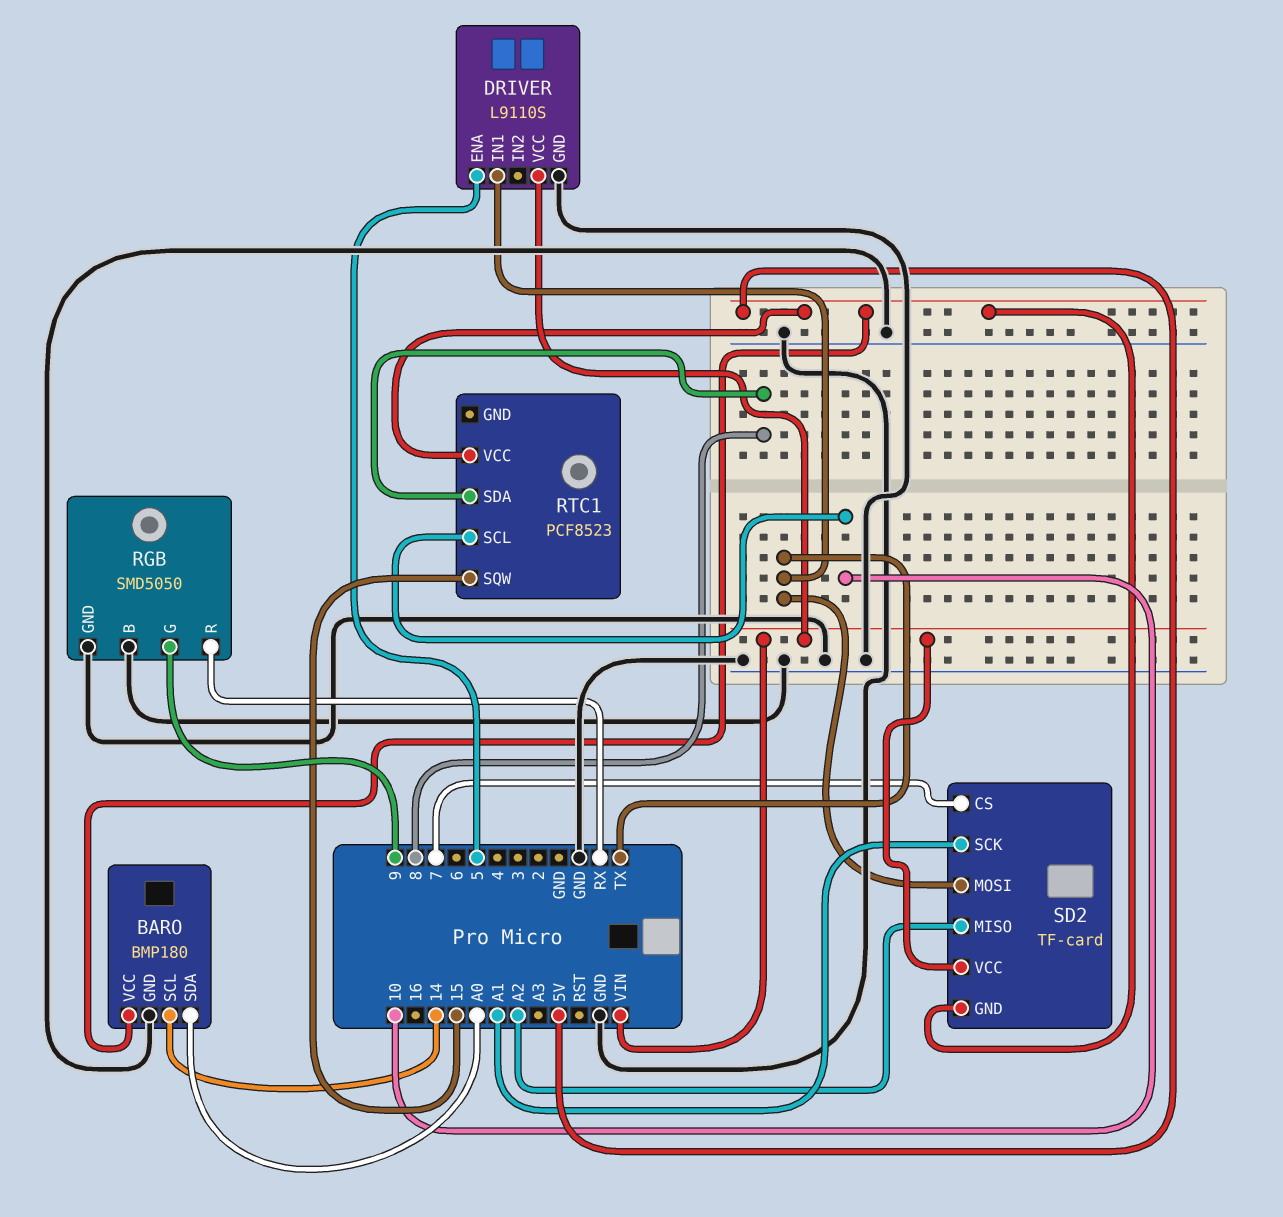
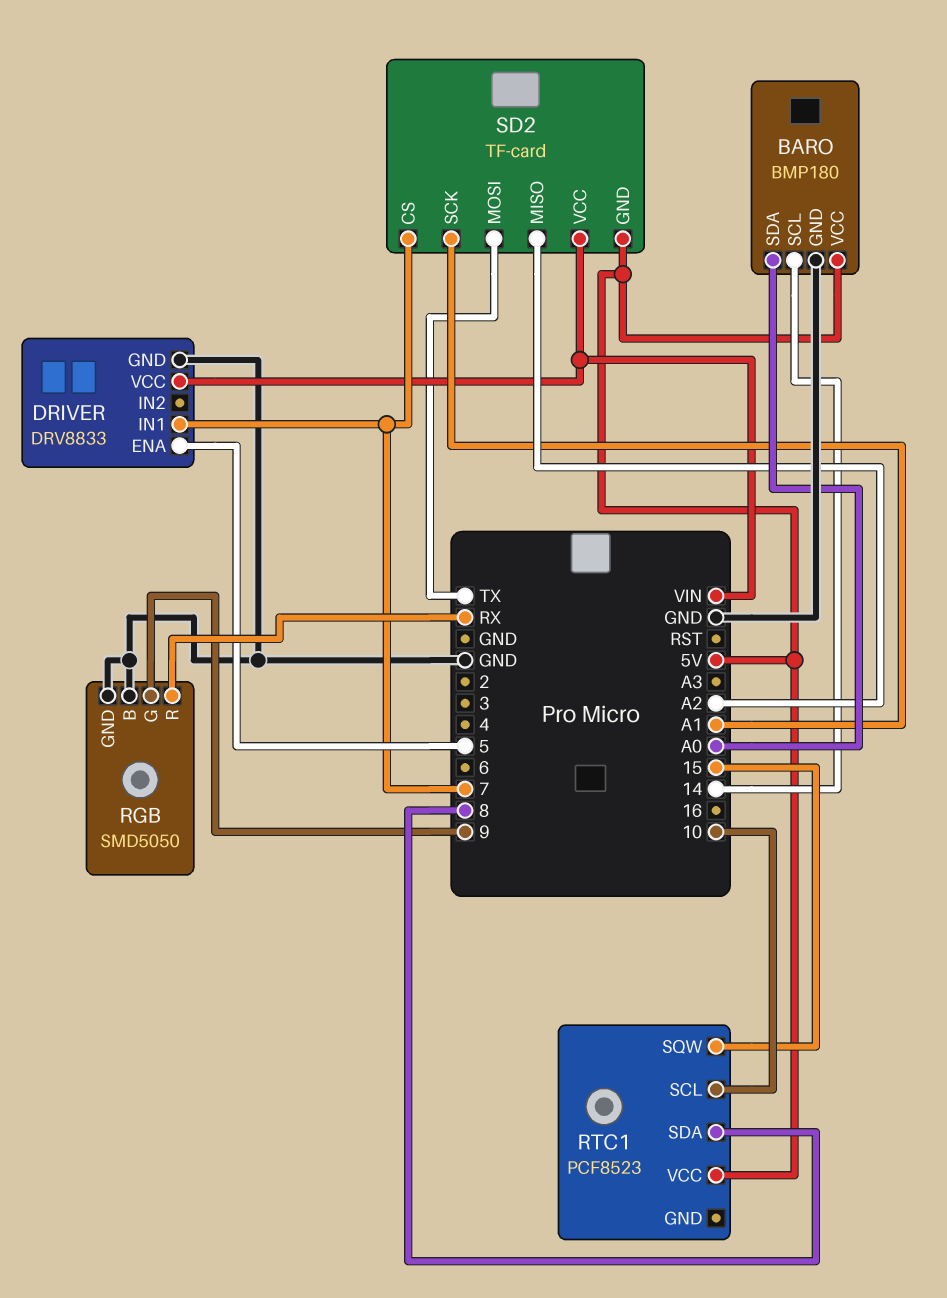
DRIVER: L9110S -> DRV8833
DRIVER pin IN1: TX -> 7

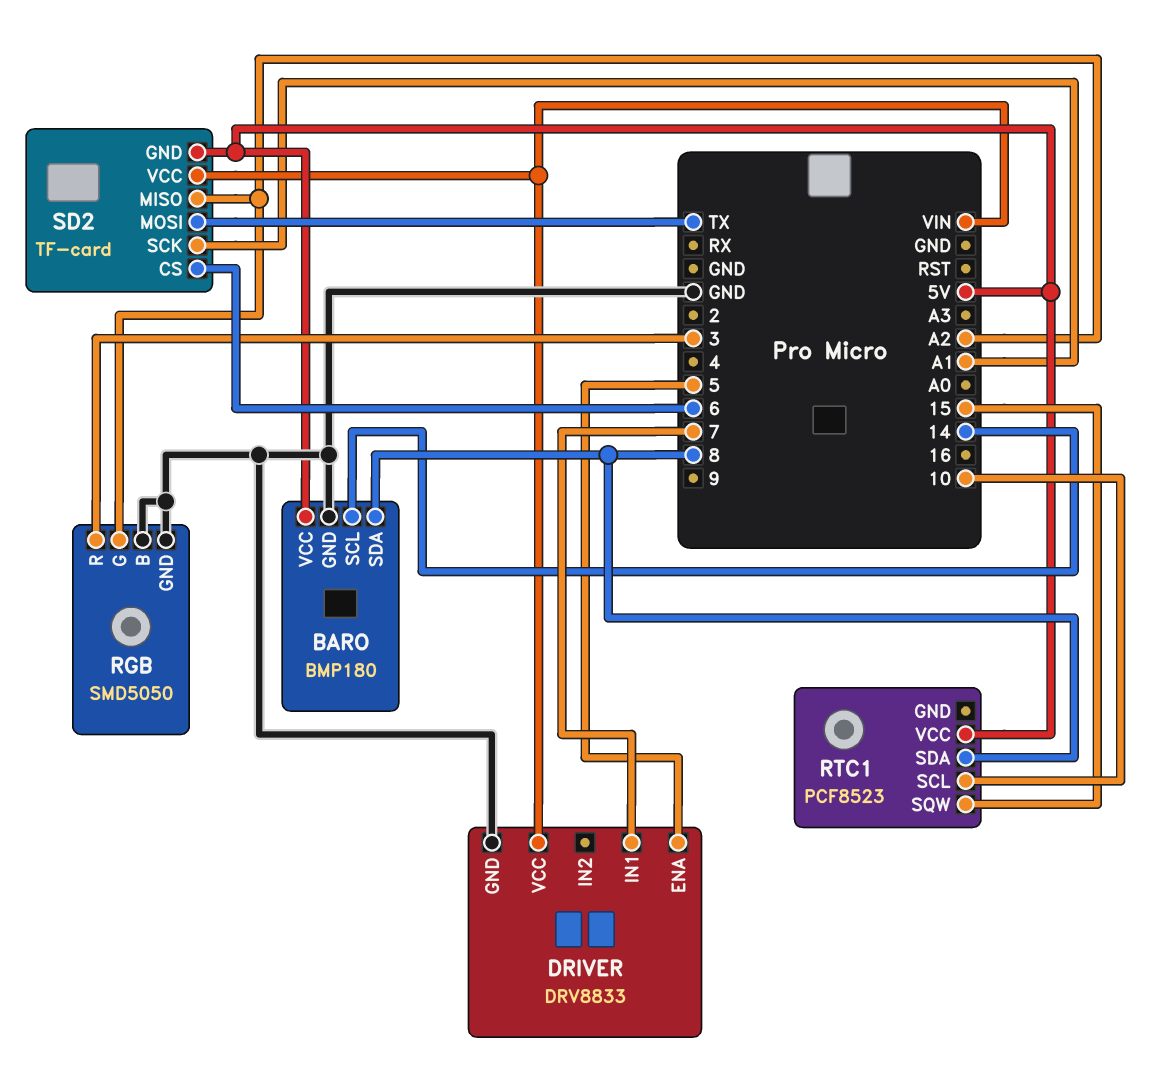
BARO pin SDA: A0 -> 8
RGB pin G: 9 -> A2
RGB pin R: RX -> 3
SD2 pin CS: 7 -> 6

